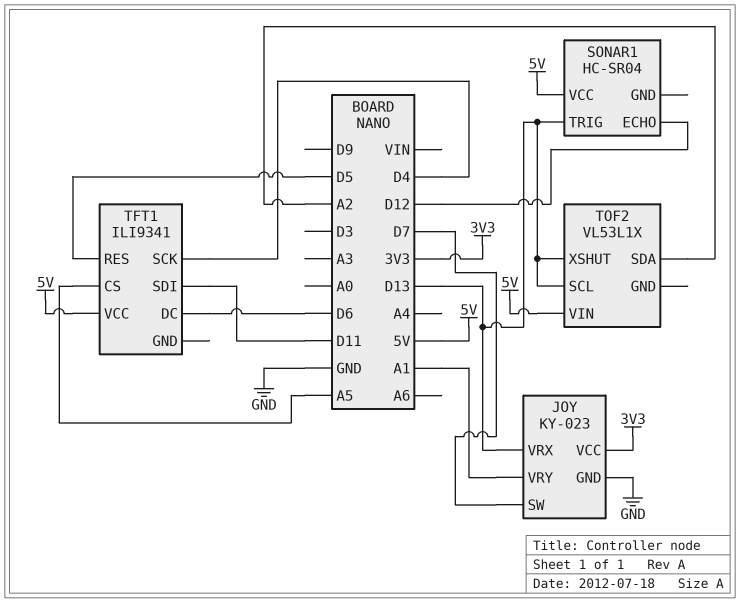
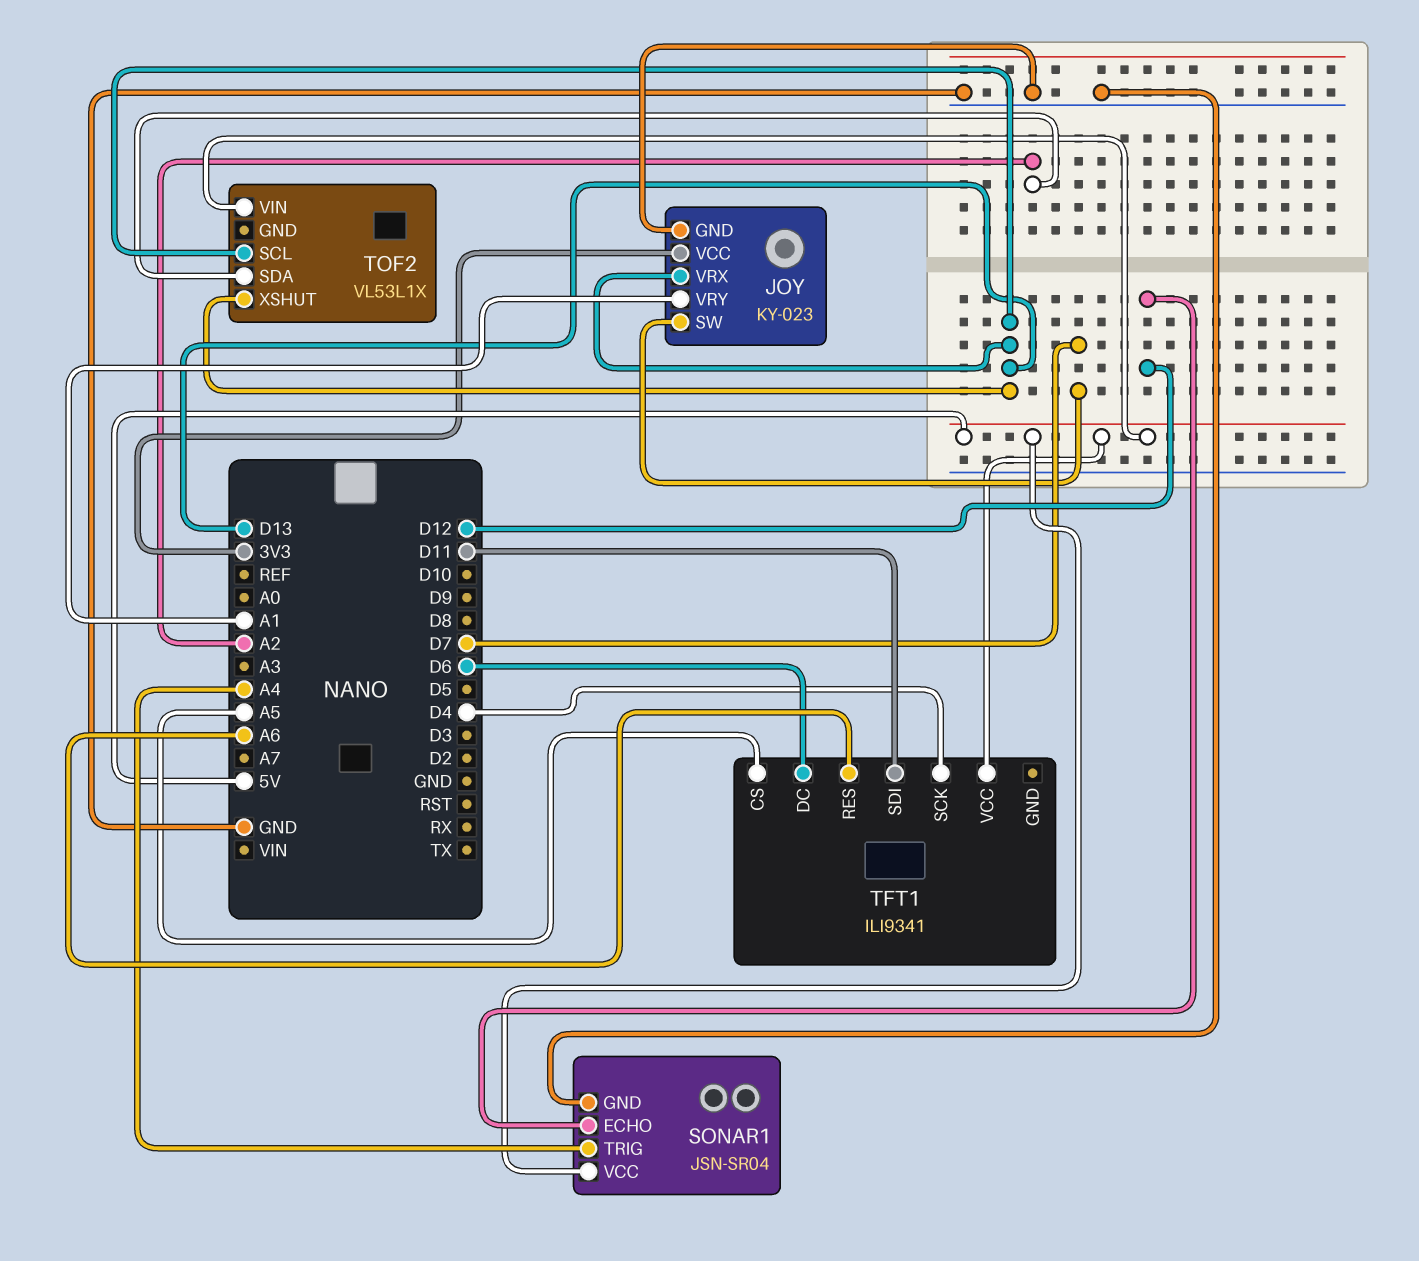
SONAR1: HC-SR04 -> JSN-SR04
SONAR1 pin GND: none -> GND
SONAR1 pin TRIG: D13 -> A4
TFT1 pin RES: D5 -> A6

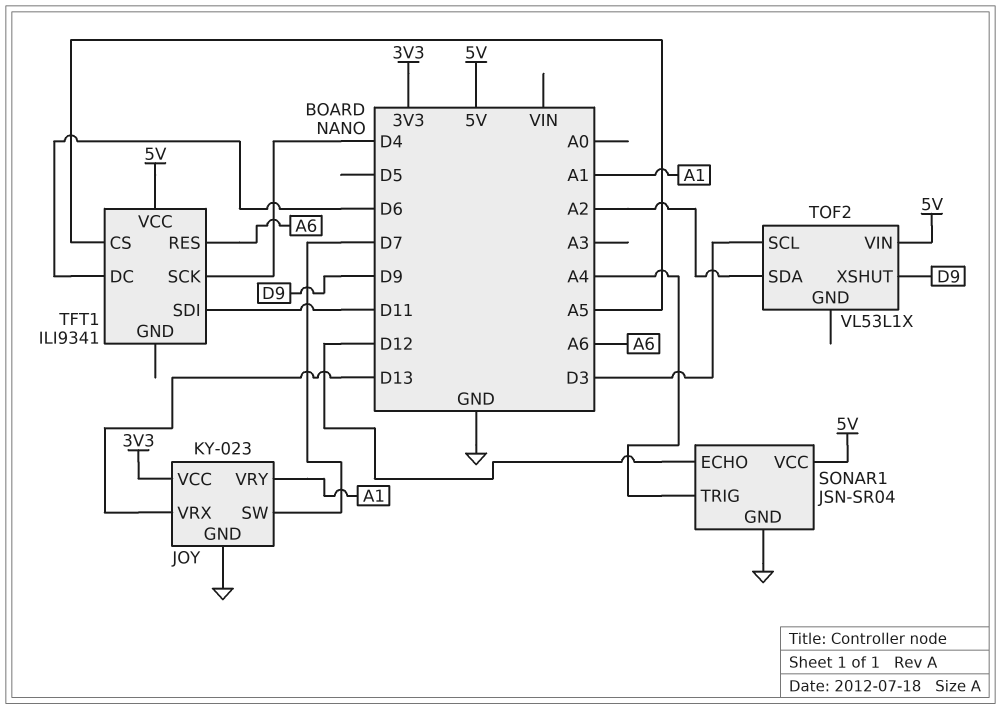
TOF2 pin SCL: D13 -> D3
TOF2 pin XSHUT: D13 -> D9

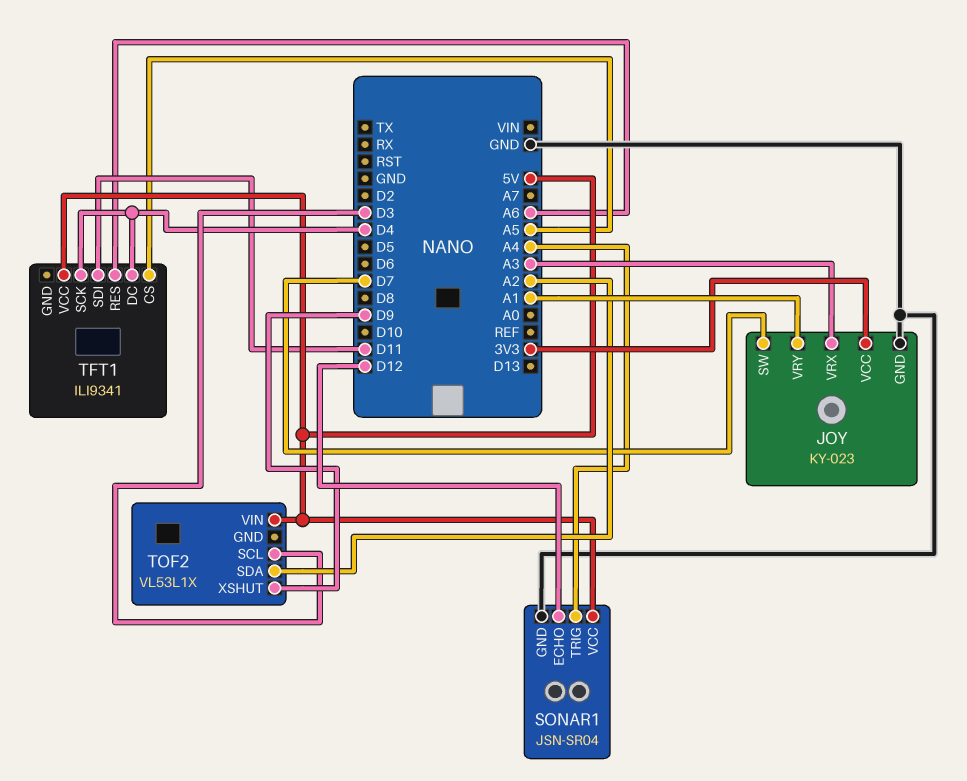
JOY pin VRX: D13 -> A3
TFT1 pin DC: D6 -> D4

